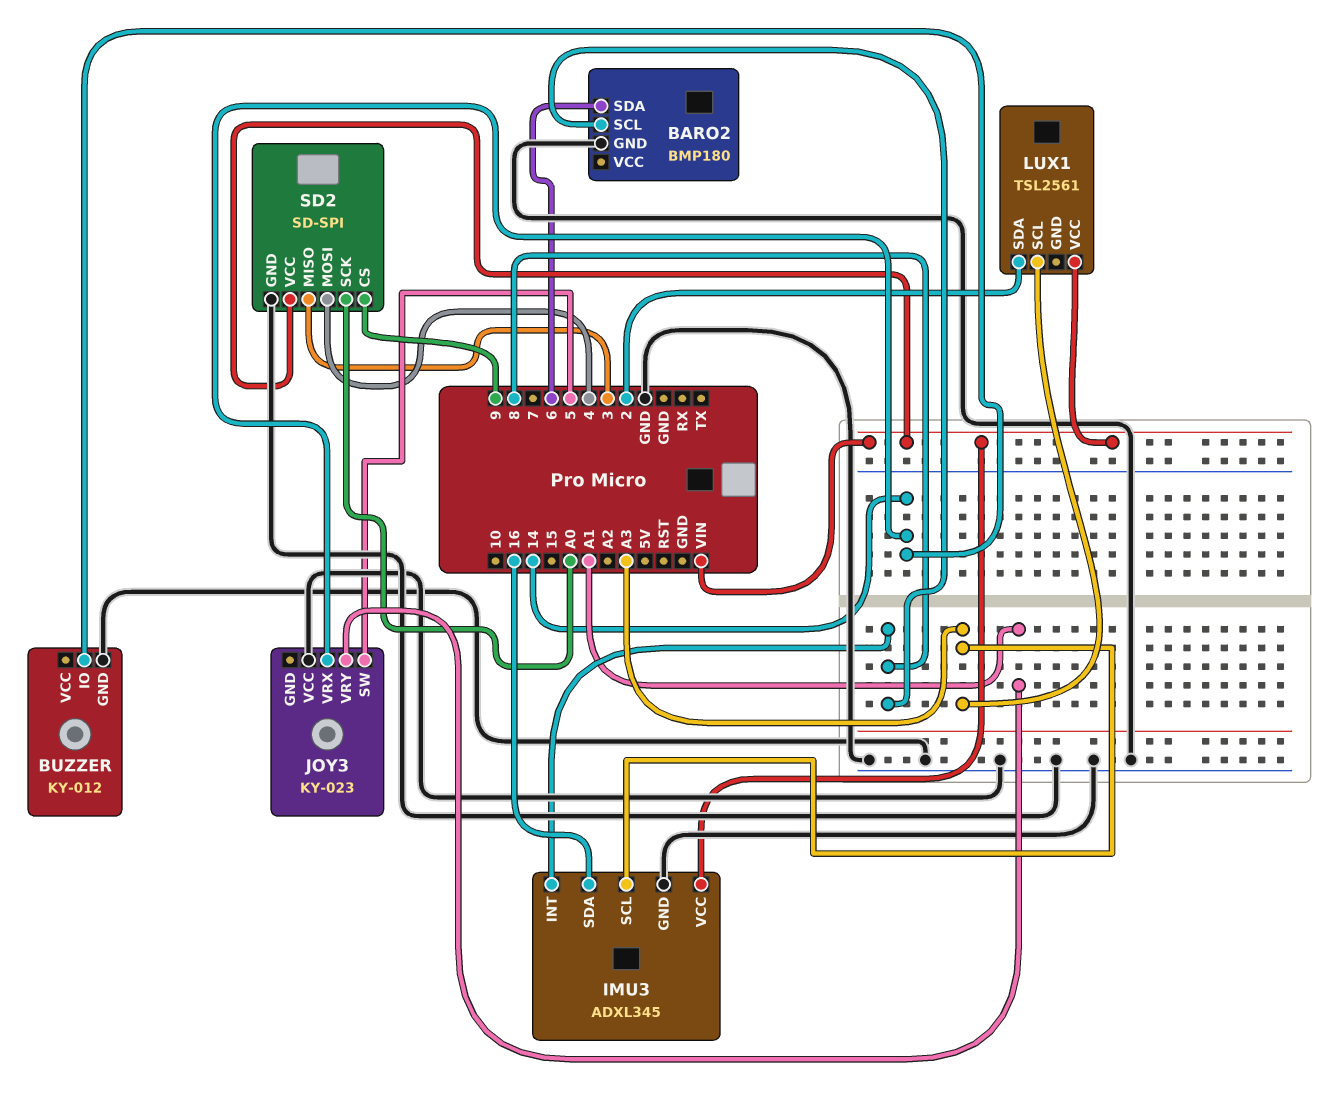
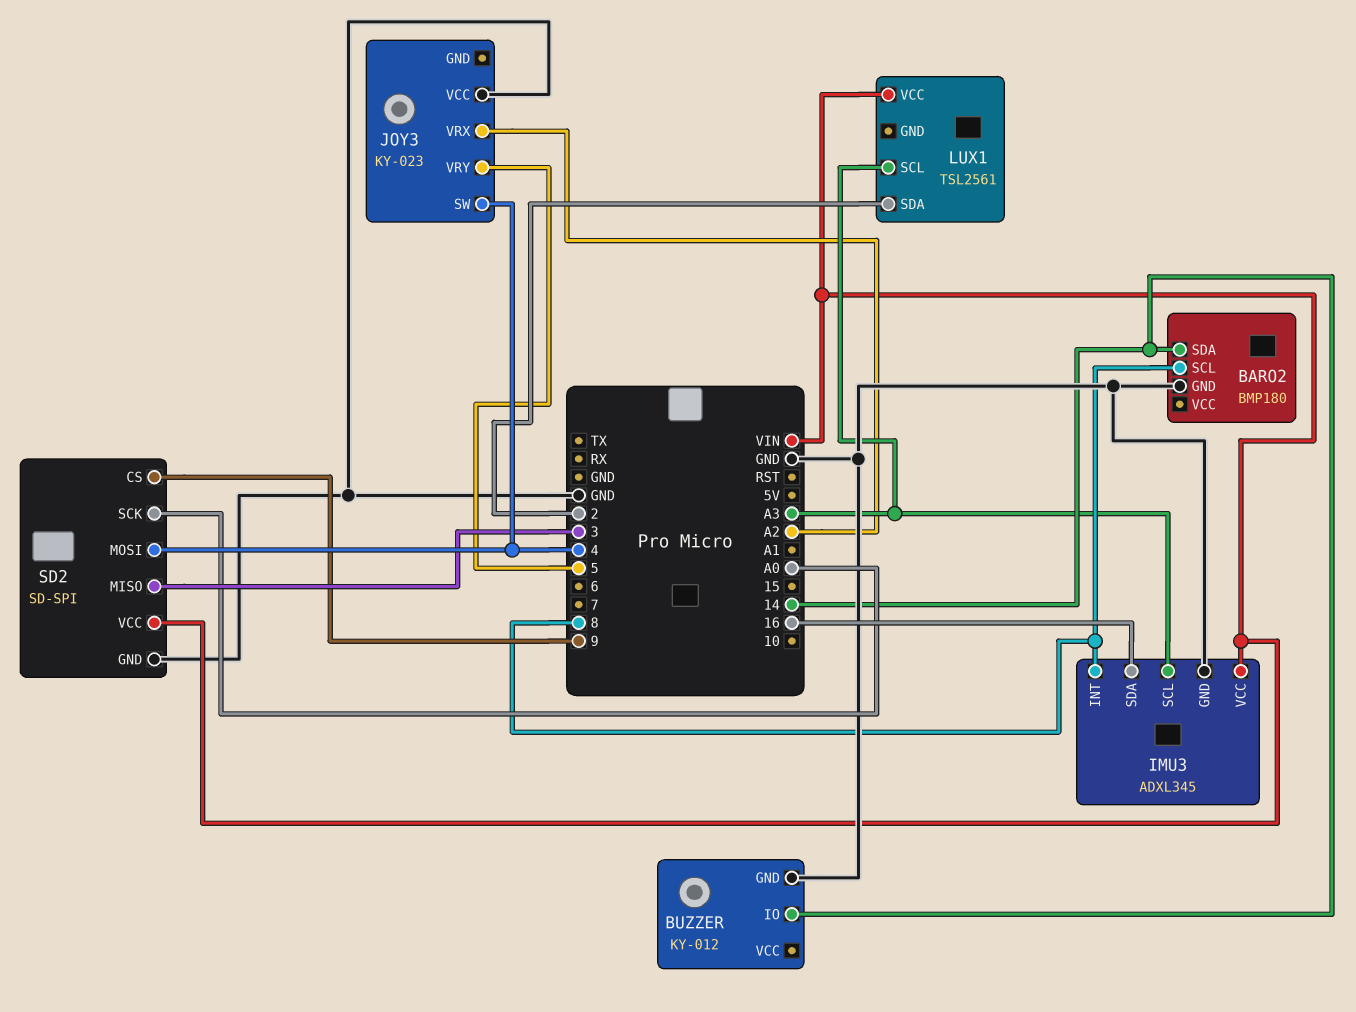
BARO2 pin SDA: 6 -> 14
JOY3 pin SW: 5 -> 4
JOY3 pin VRX: 14 -> A2
JOY3 pin VRY: A1 -> 5

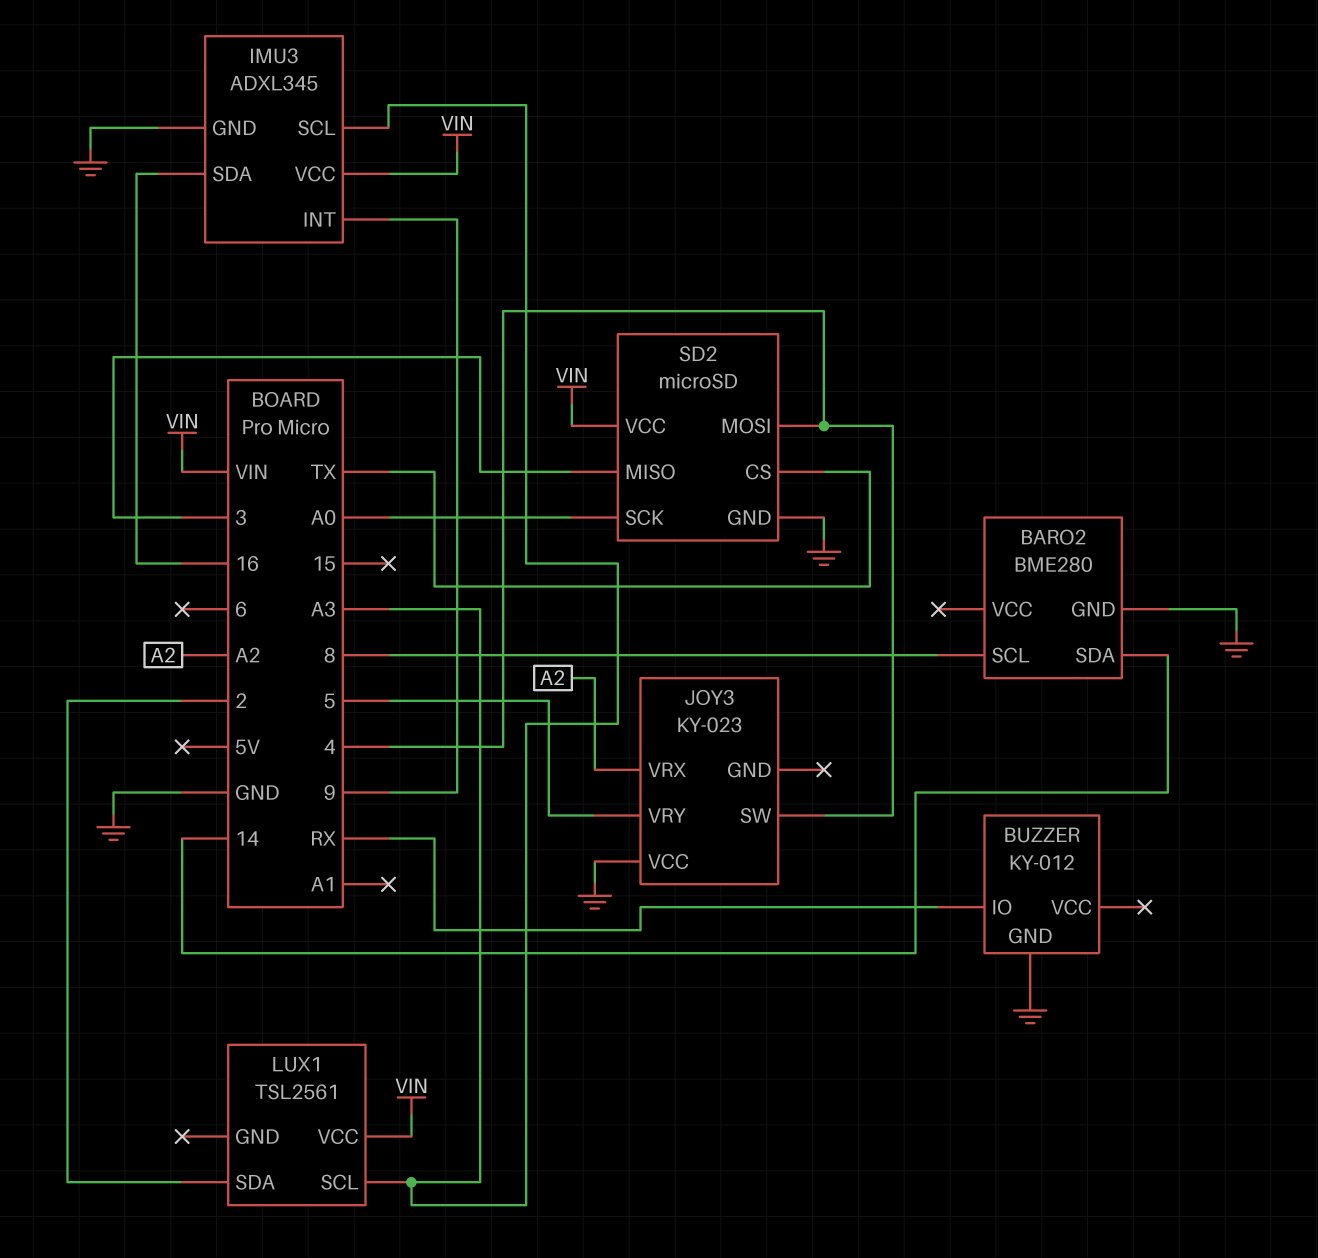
BARO2: BMP180 -> BME280
BUZZER pin IO: 14 -> RX
IMU3 pin INT: 8 -> 9
SD2: SD-SPI -> microSD
SD2 pin CS: 9 -> TX

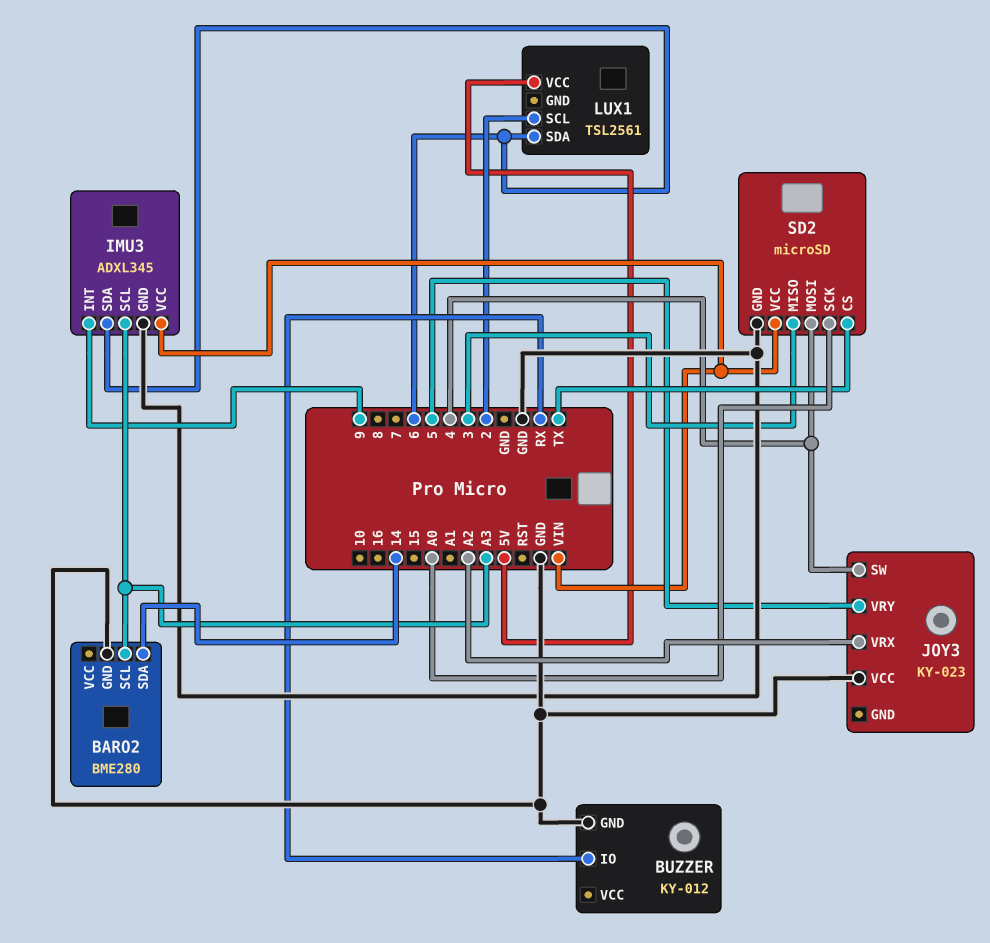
BARO2 pin SCL: 8 -> A3
IMU3 pin SDA: 16 -> 6
LUX1 pin SCL: A3 -> 2
LUX1 pin SDA: 2 -> 6
LUX1 pin VCC: VIN -> 5V

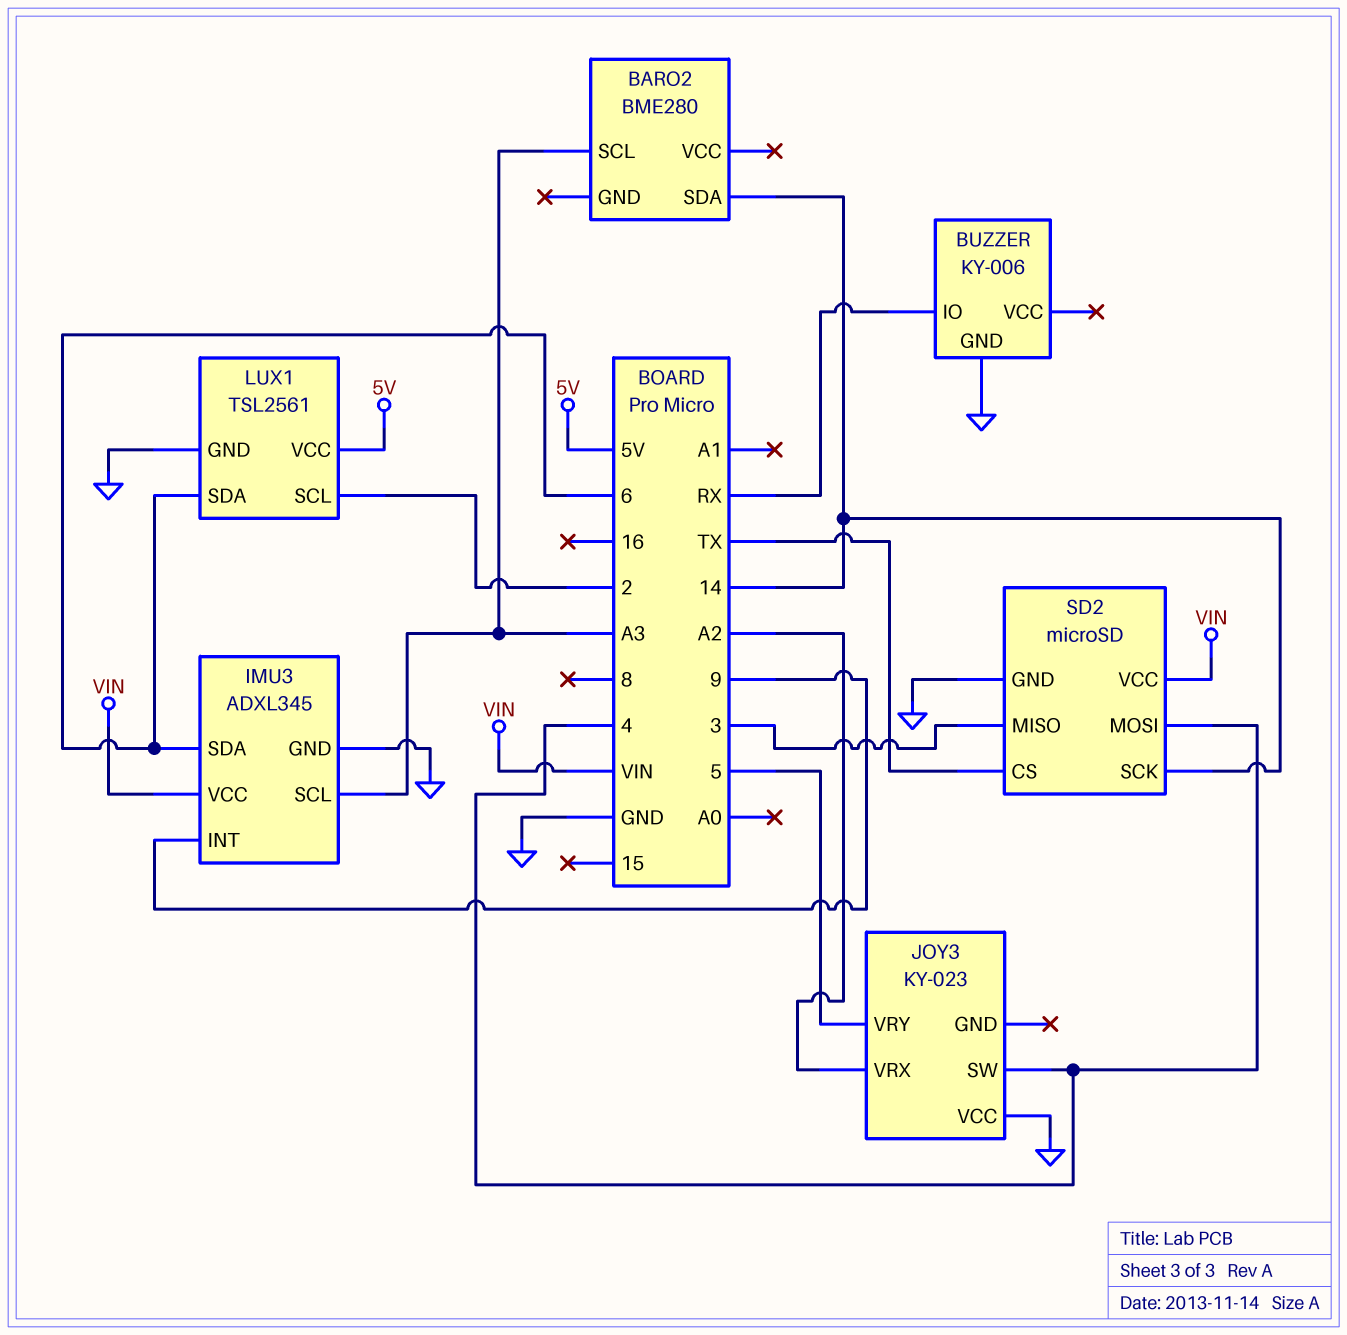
BARO2 pin GND: GND -> none
BUZZER: KY-012 -> KY-006
LUX1 pin GND: none -> GND
SD2 pin SCK: A0 -> 14

